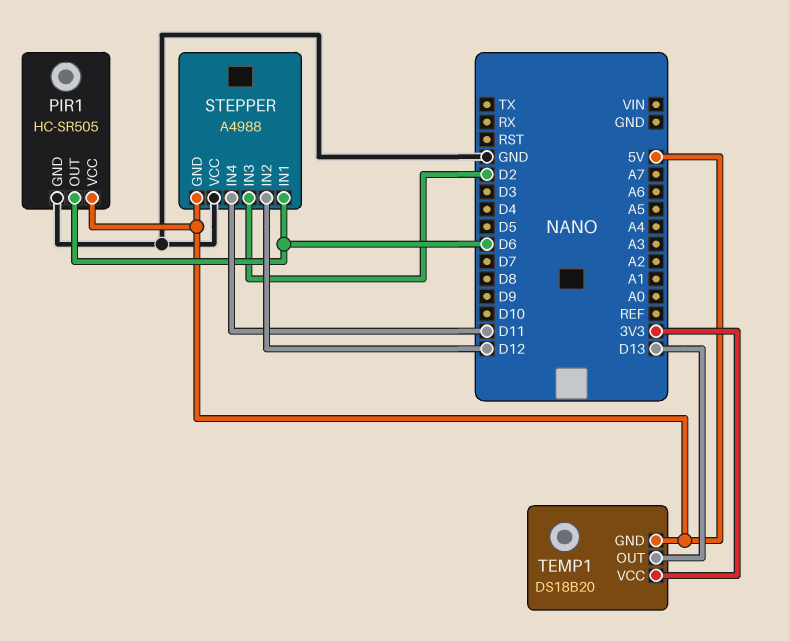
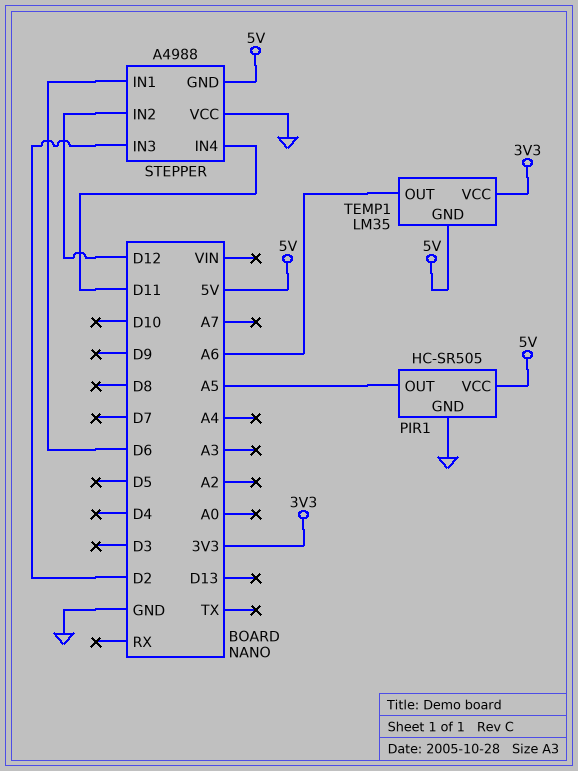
PIR1 pin OUT: D6 -> A5
TEMP1: DS18B20 -> LM35
TEMP1 pin OUT: D13 -> A6

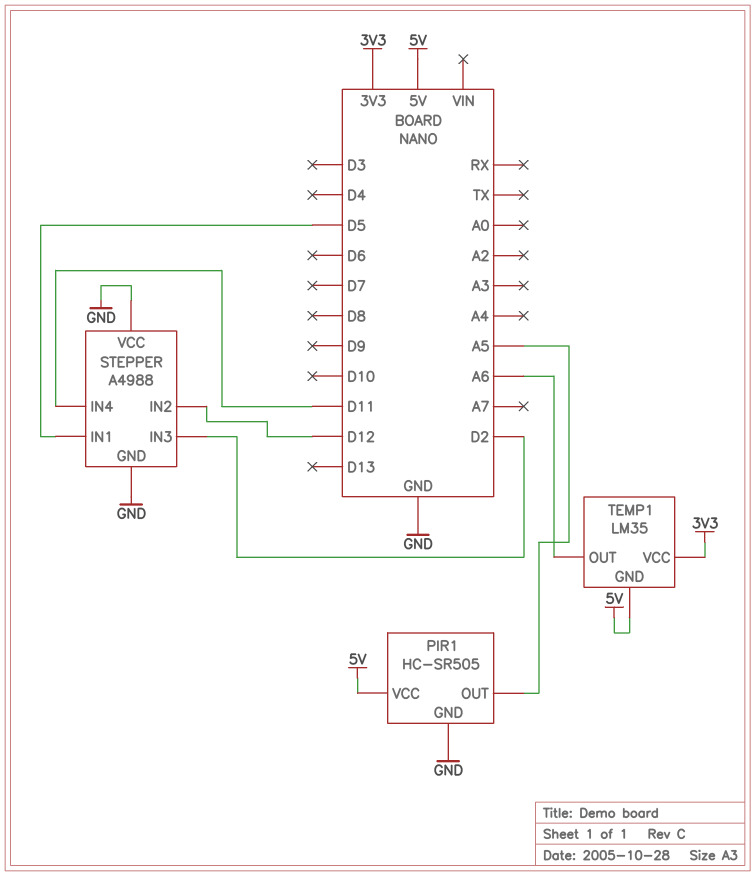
STEPPER pin GND: 5V -> GND
STEPPER pin IN1: D6 -> D5

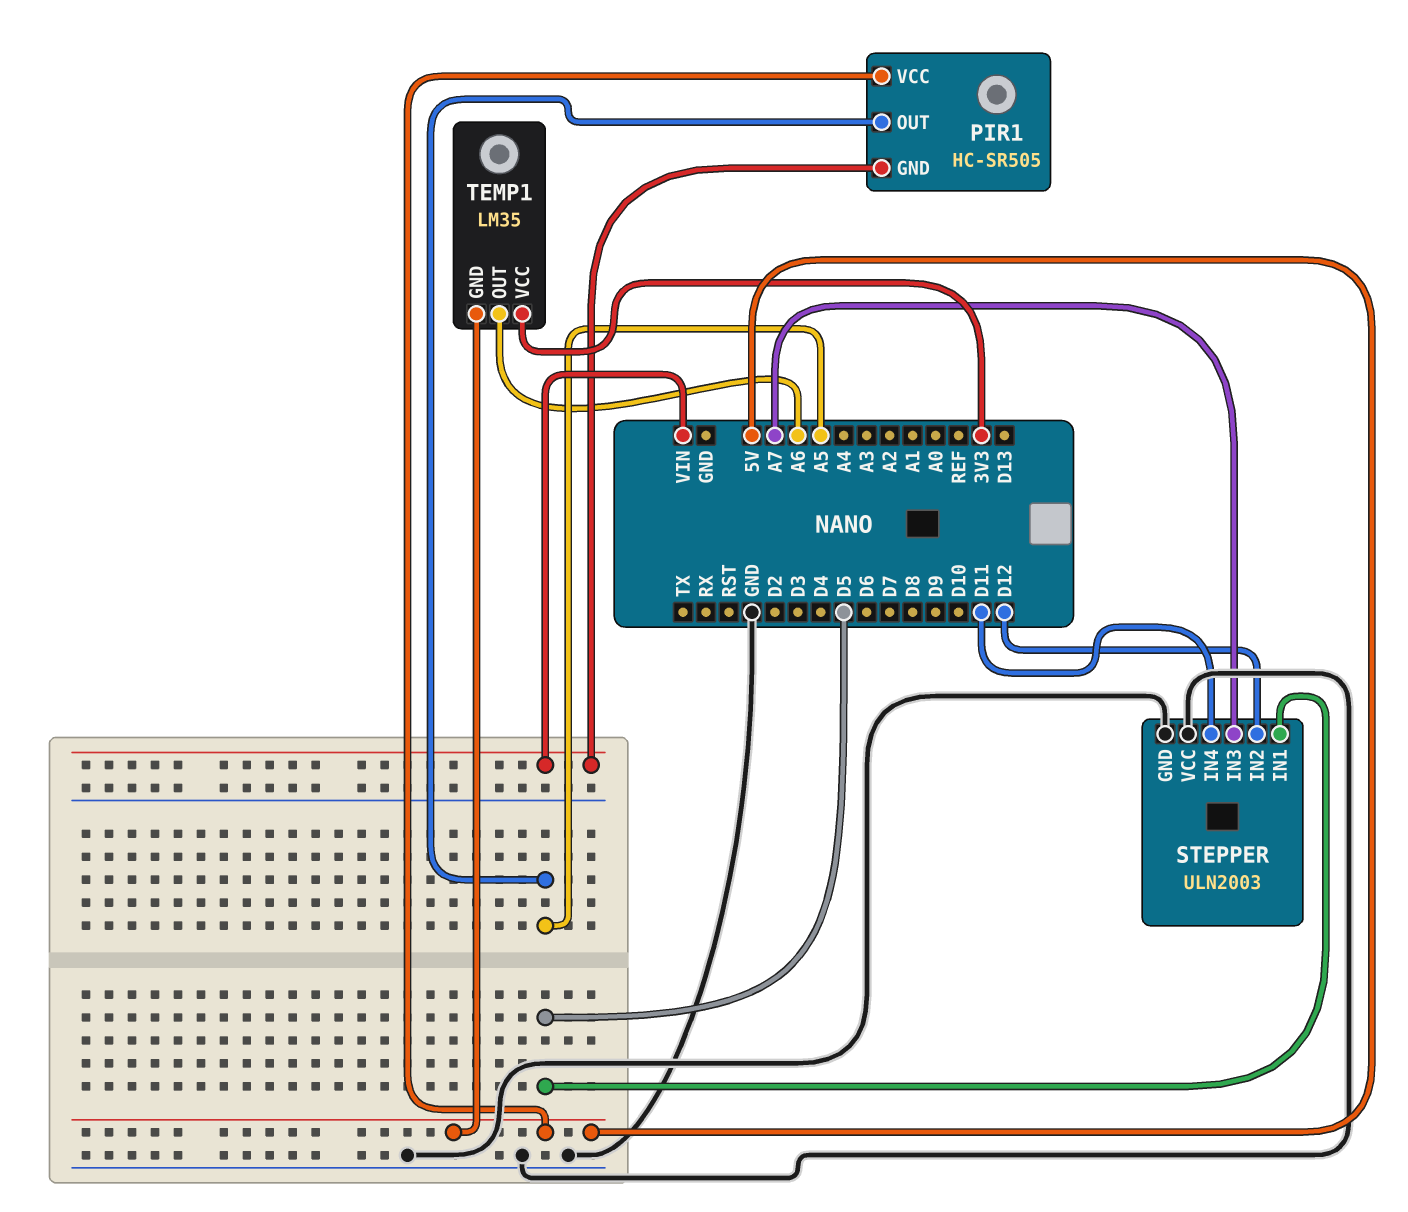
PIR1 pin GND: GND -> VIN
STEPPER: A4988 -> ULN2003
STEPPER pin IN3: D2 -> A7

